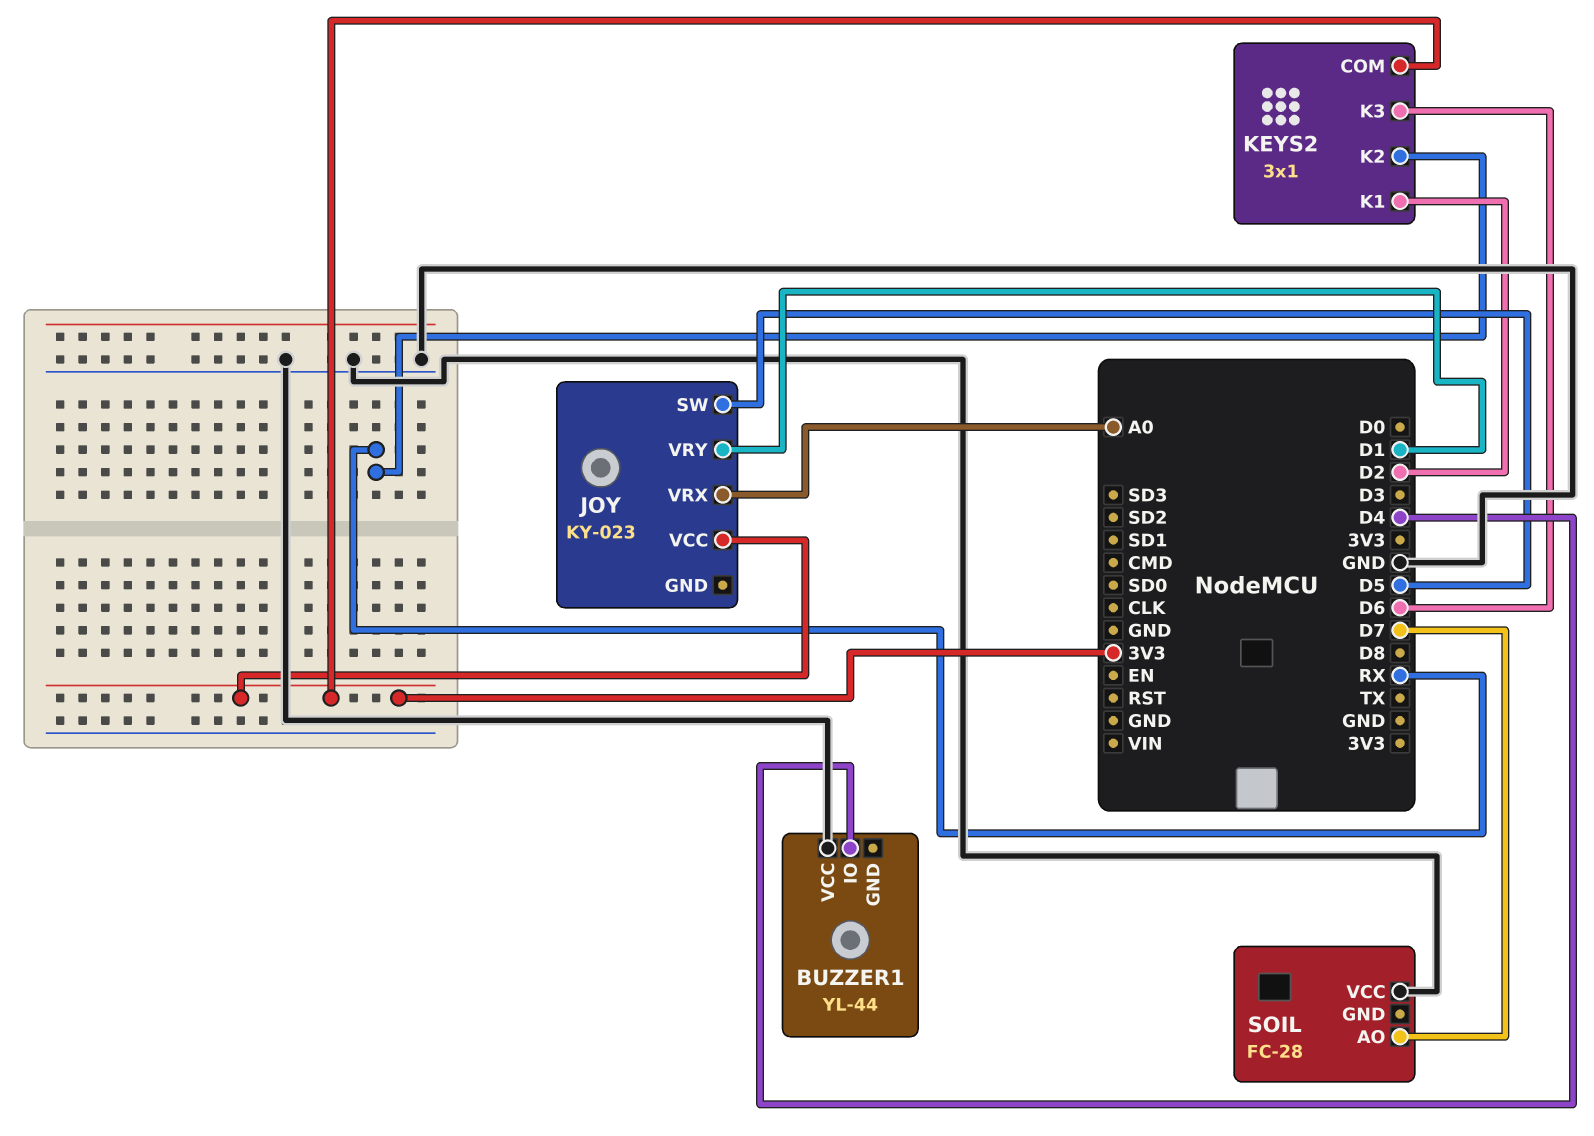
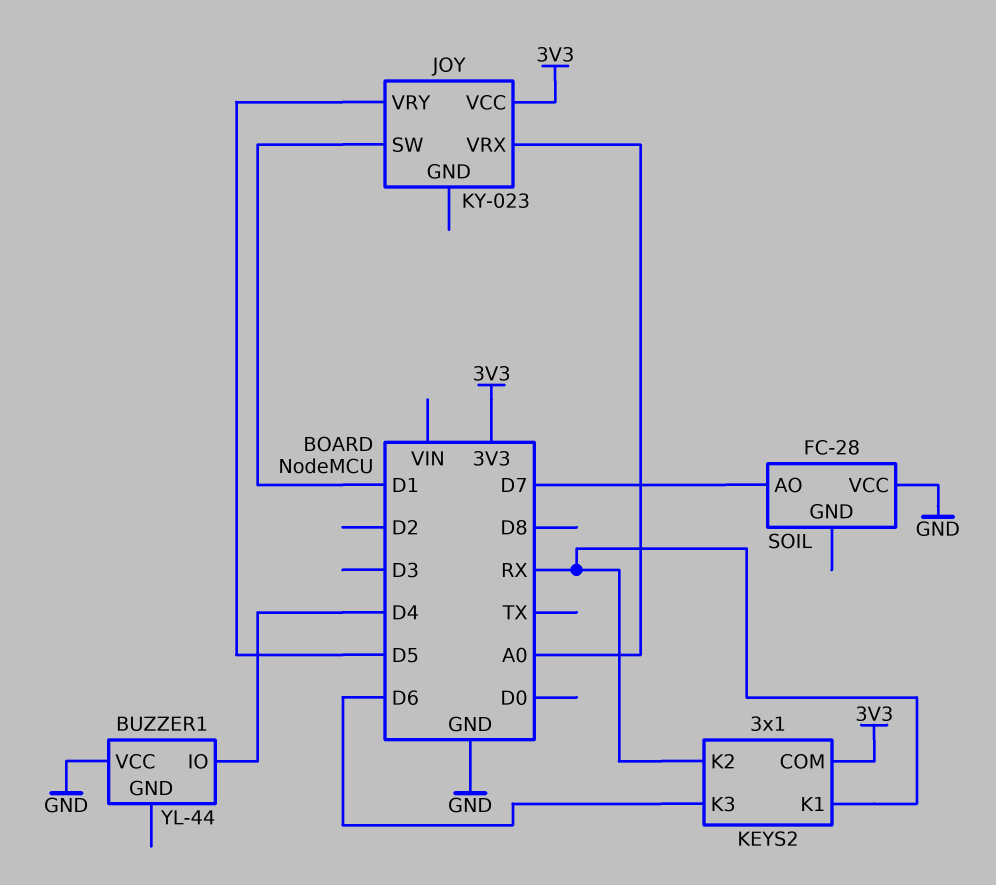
JOY pin SW: D5 -> D1
JOY pin VRY: D1 -> D5
KEYS2 pin K1: D2 -> RX

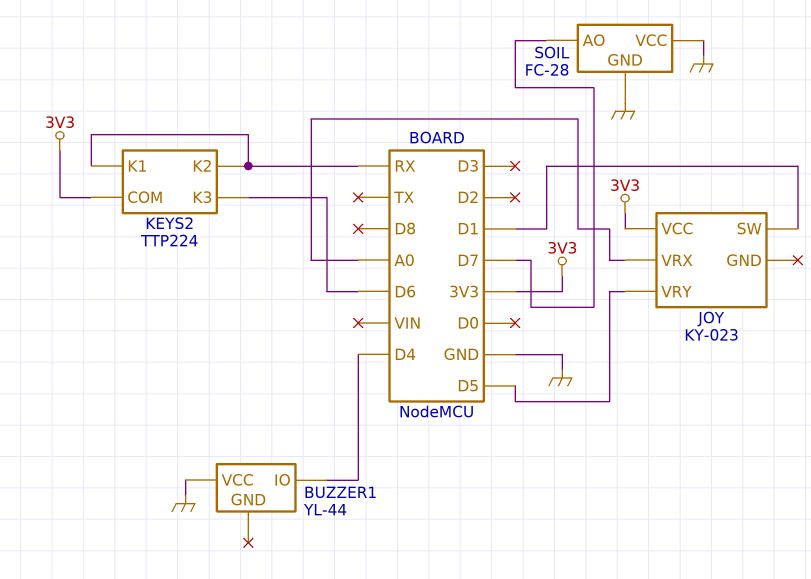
KEYS2: 3x1 -> TTP224
SOIL pin GND: none -> GND

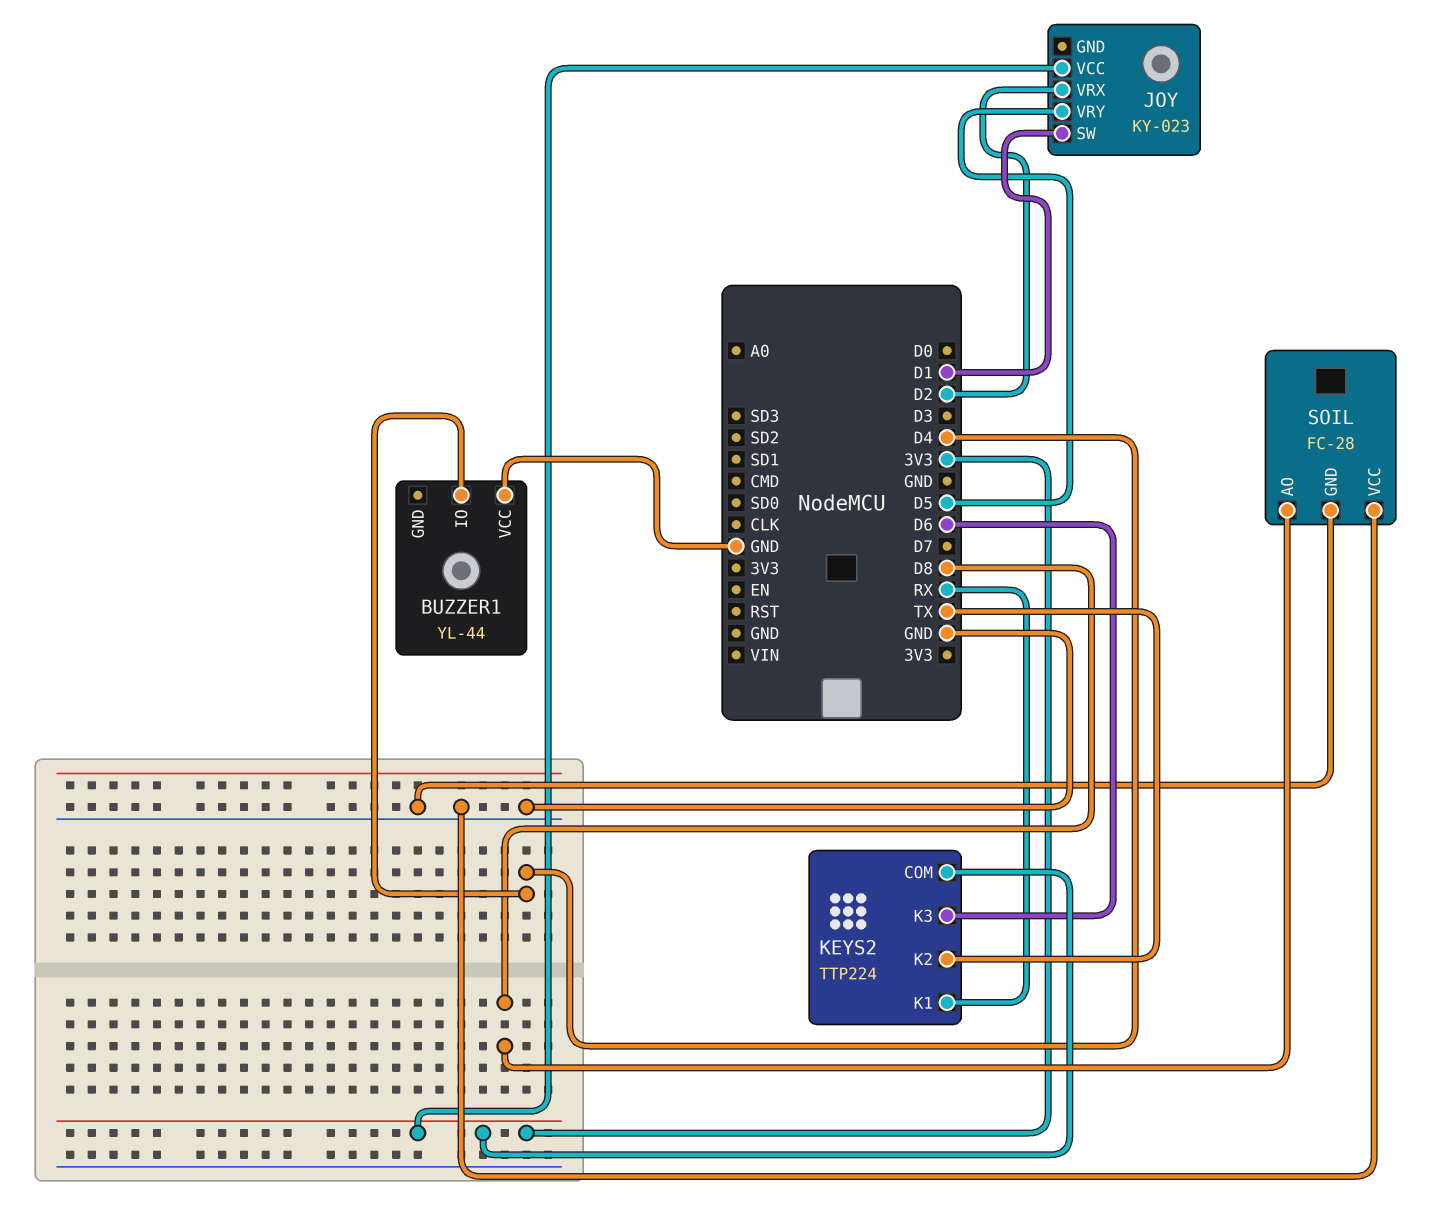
JOY pin VRX: A0 -> D2
KEYS2 pin K2: RX -> TX
SOIL pin AO: D7 -> D8

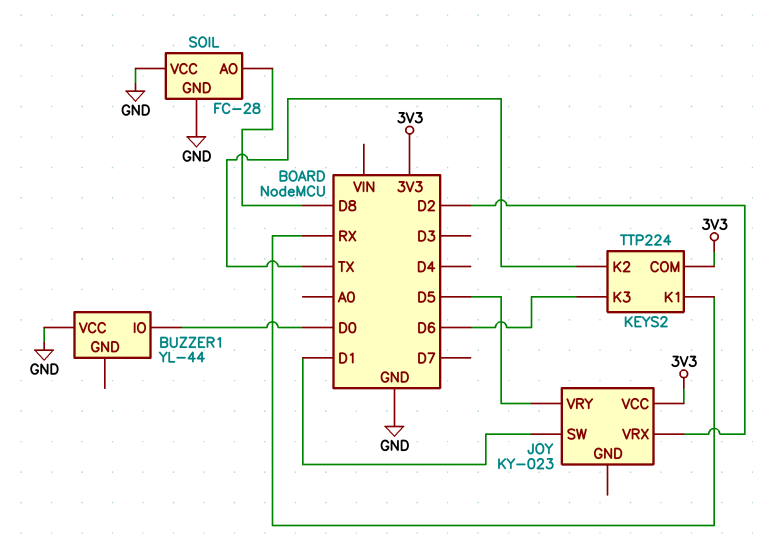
BUZZER1 pin IO: D4 -> D0

